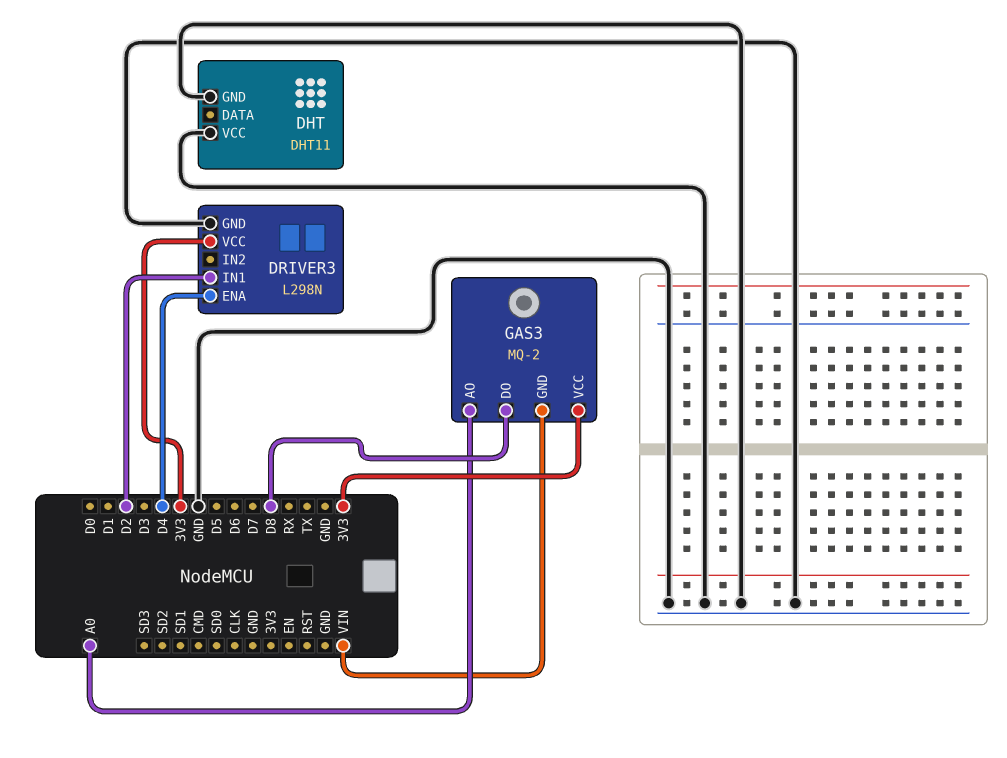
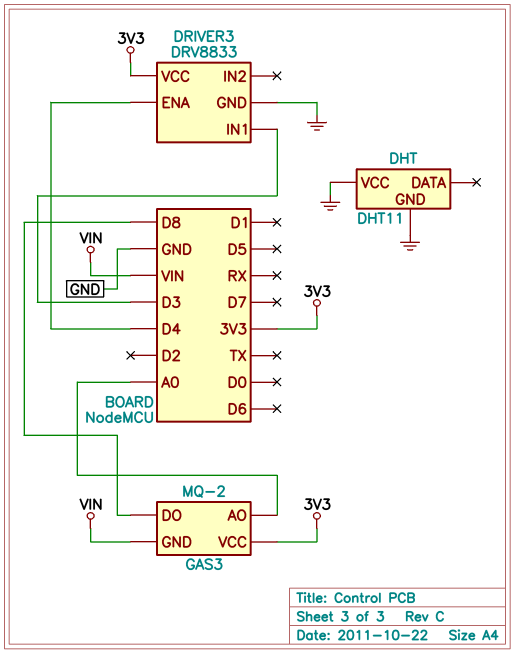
DRIVER3: L298N -> DRV8833
DRIVER3 pin IN1: D2 -> D3

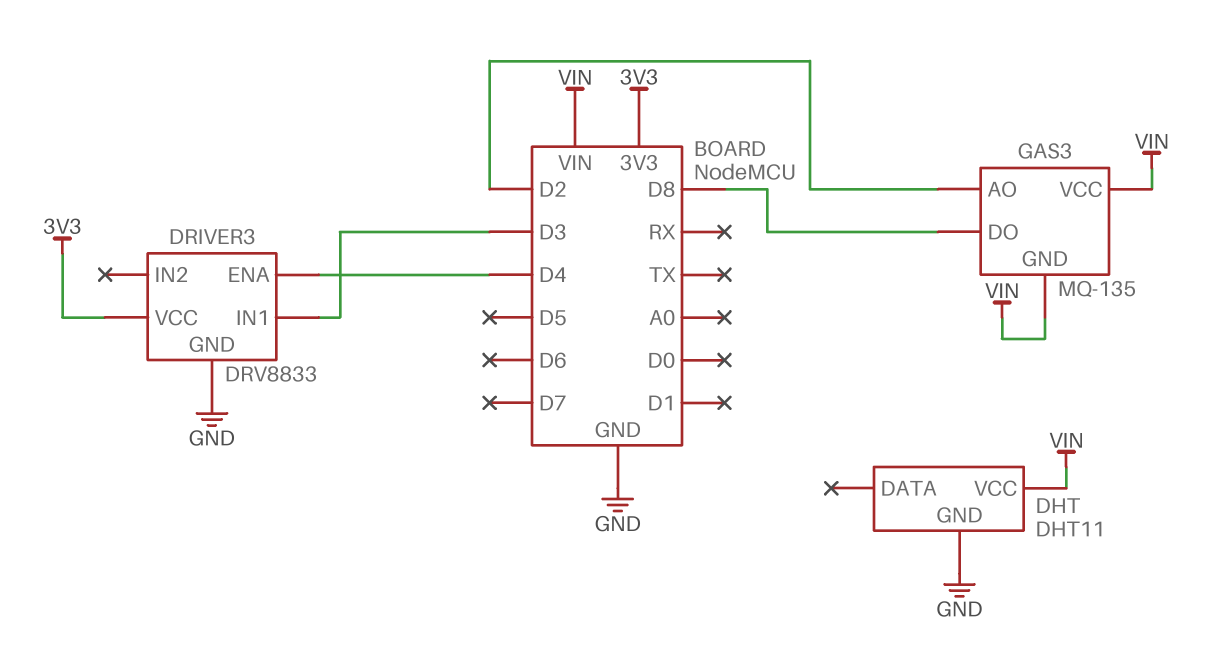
DHT pin VCC: GND -> VIN
GAS3: MQ-2 -> MQ-135
GAS3 pin AO: A0 -> D2
GAS3 pin VCC: 3V3 -> VIN

